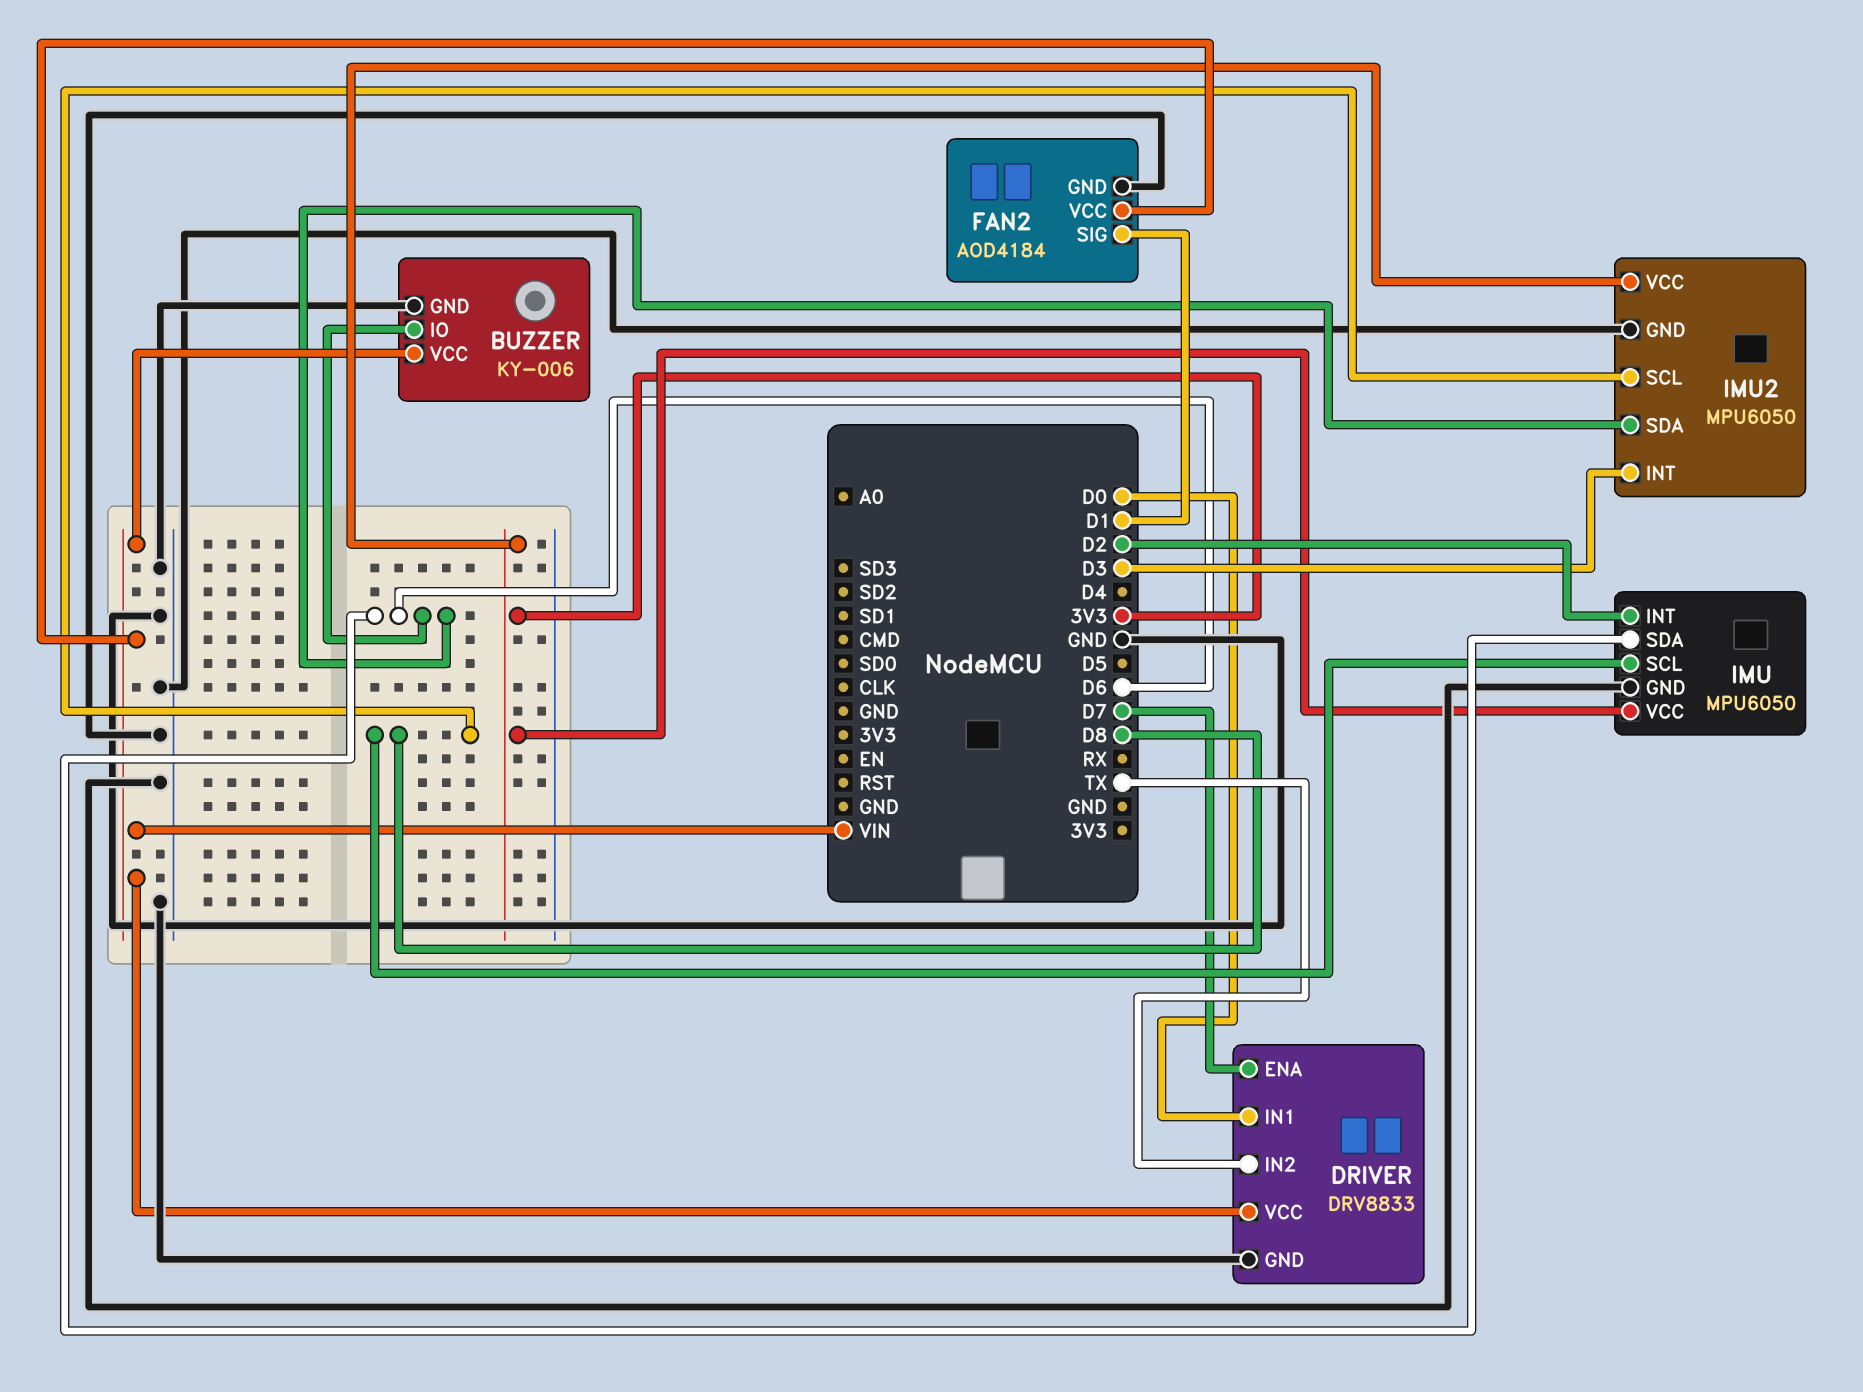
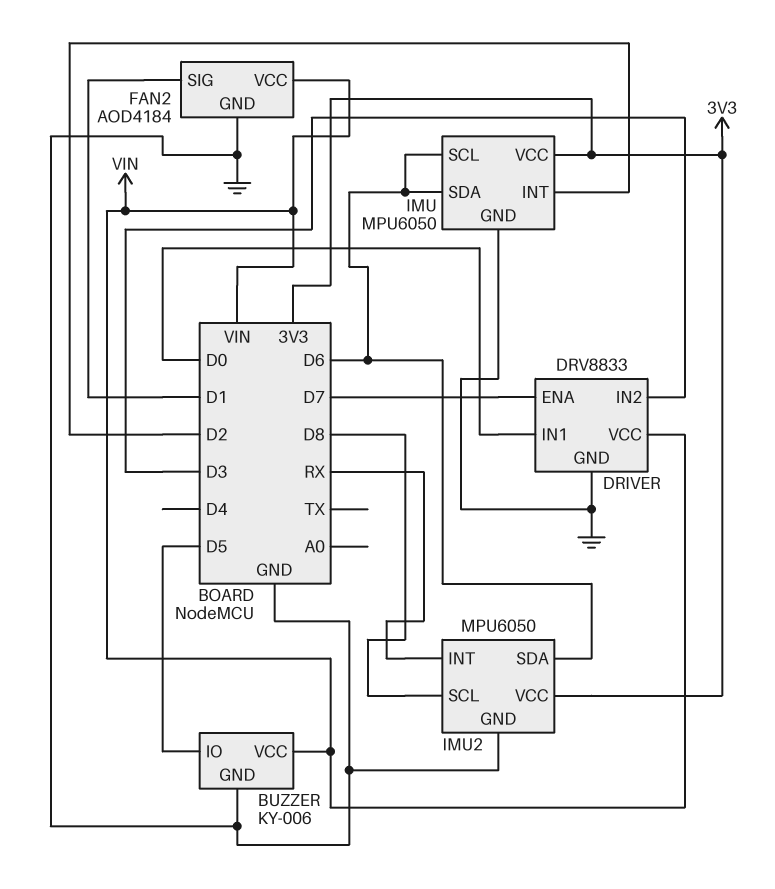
BUZZER pin IO: D6 -> D5
DRIVER pin IN2: TX -> D3
IMU pin SCL: D8 -> D6
IMU2 pin INT: D3 -> RX

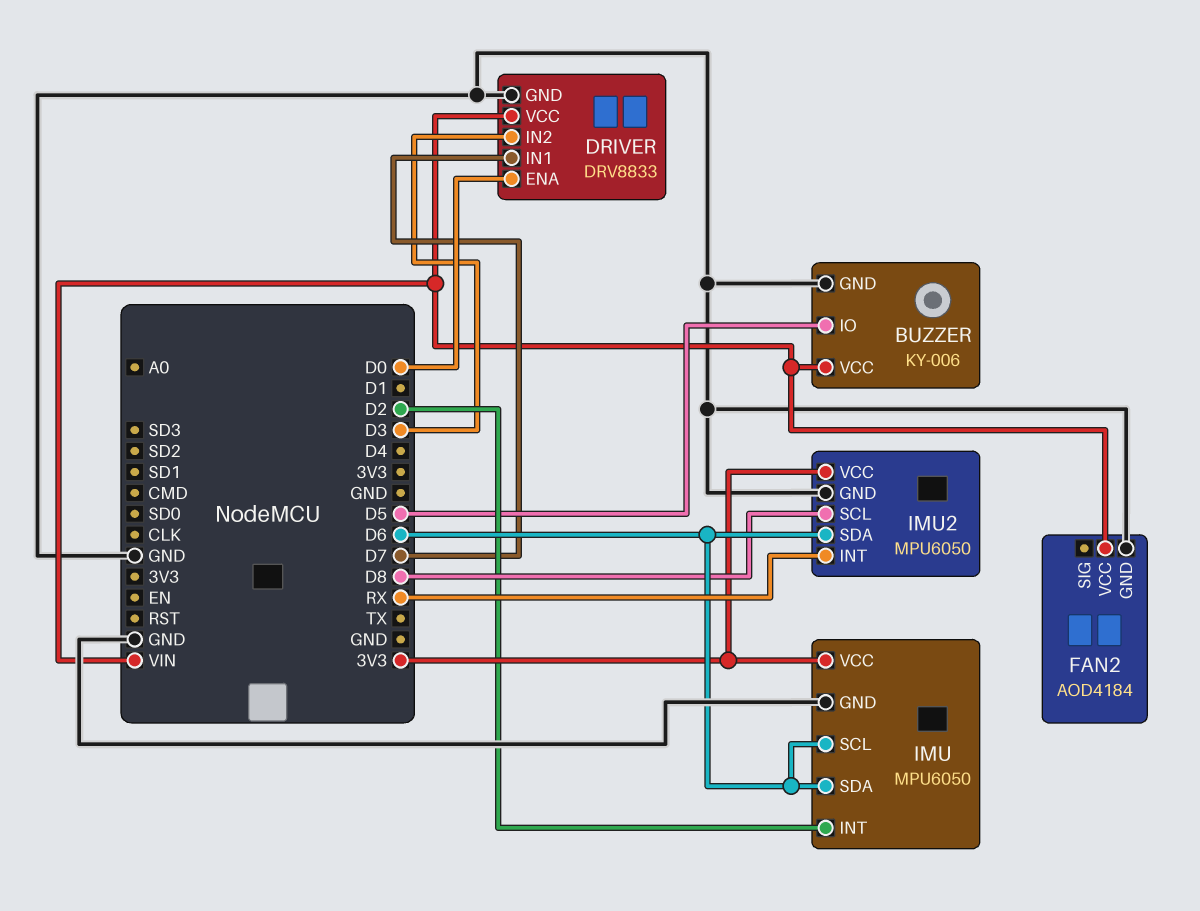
DRIVER pin ENA: D7 -> D0
DRIVER pin IN1: D0 -> D7
FAN2 pin SIG: D1 -> none

